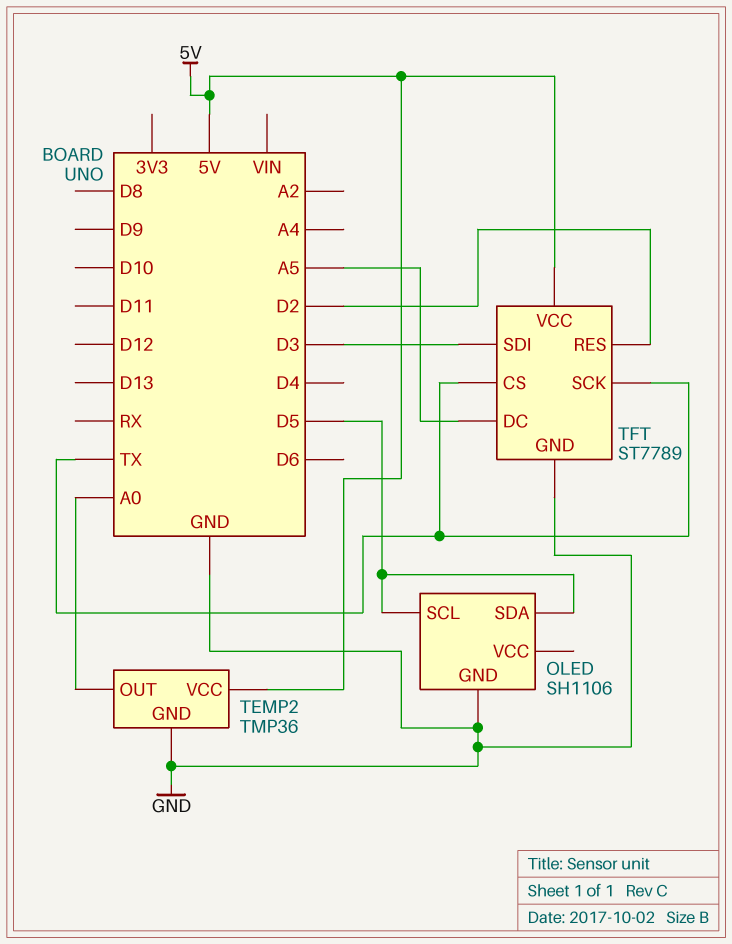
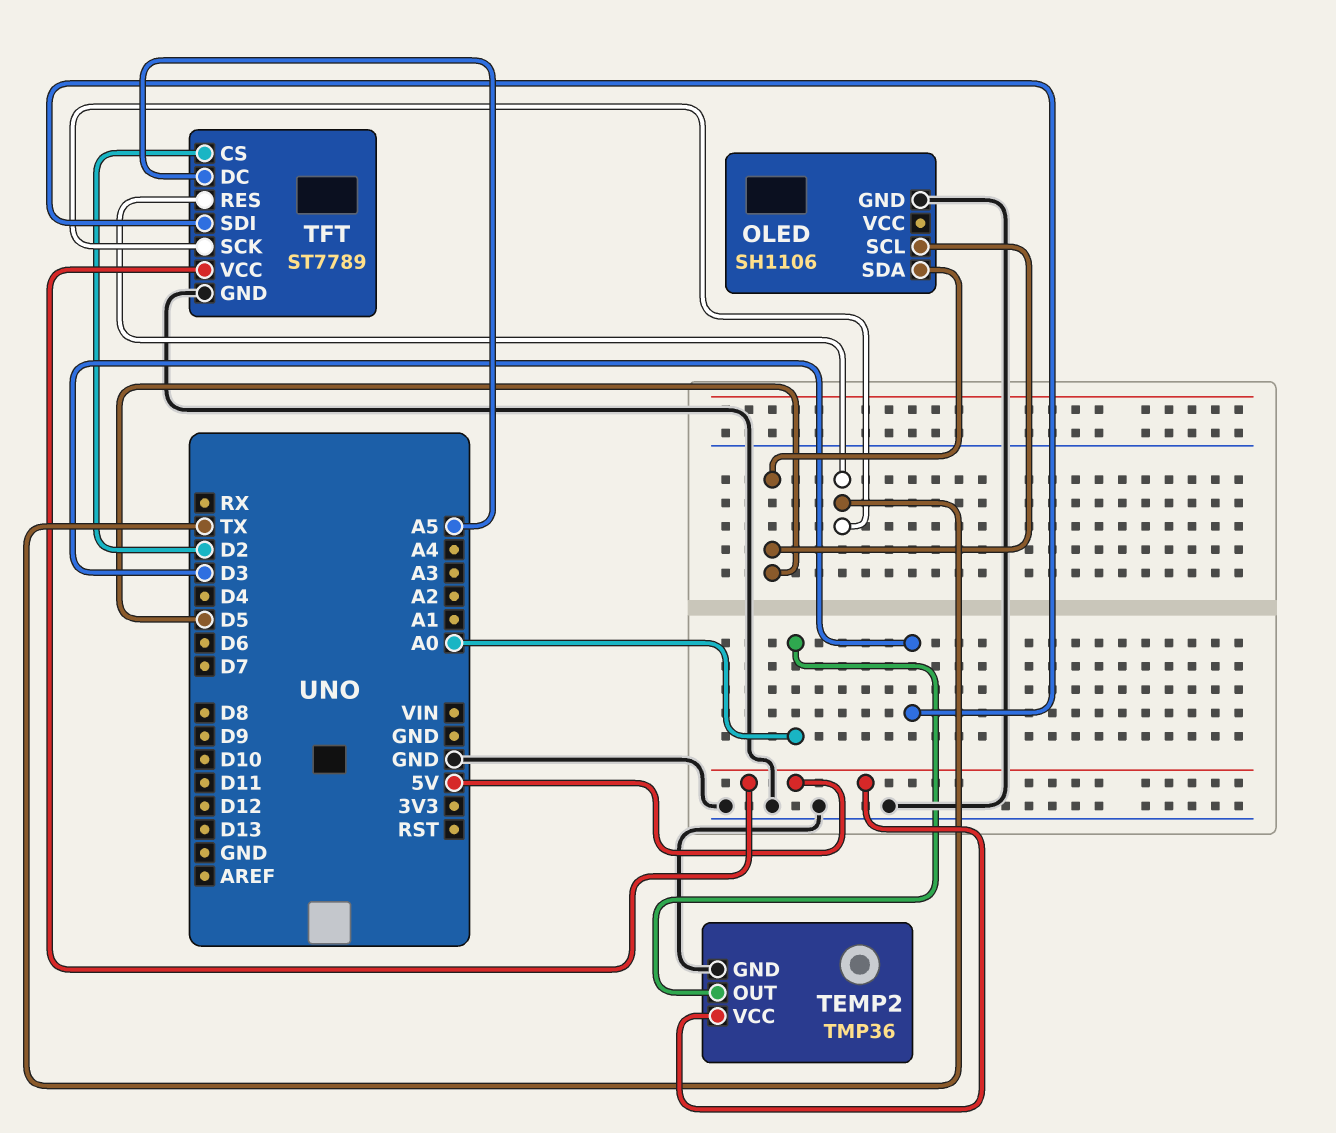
TFT pin CS: TX -> D2
TFT pin RES: D2 -> TX

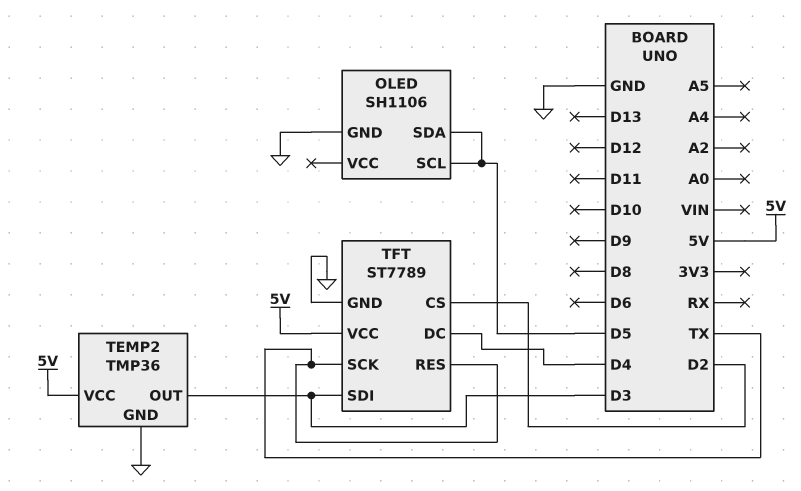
TEMP2 pin OUT: A0 -> D3
TFT pin DC: A5 -> D4

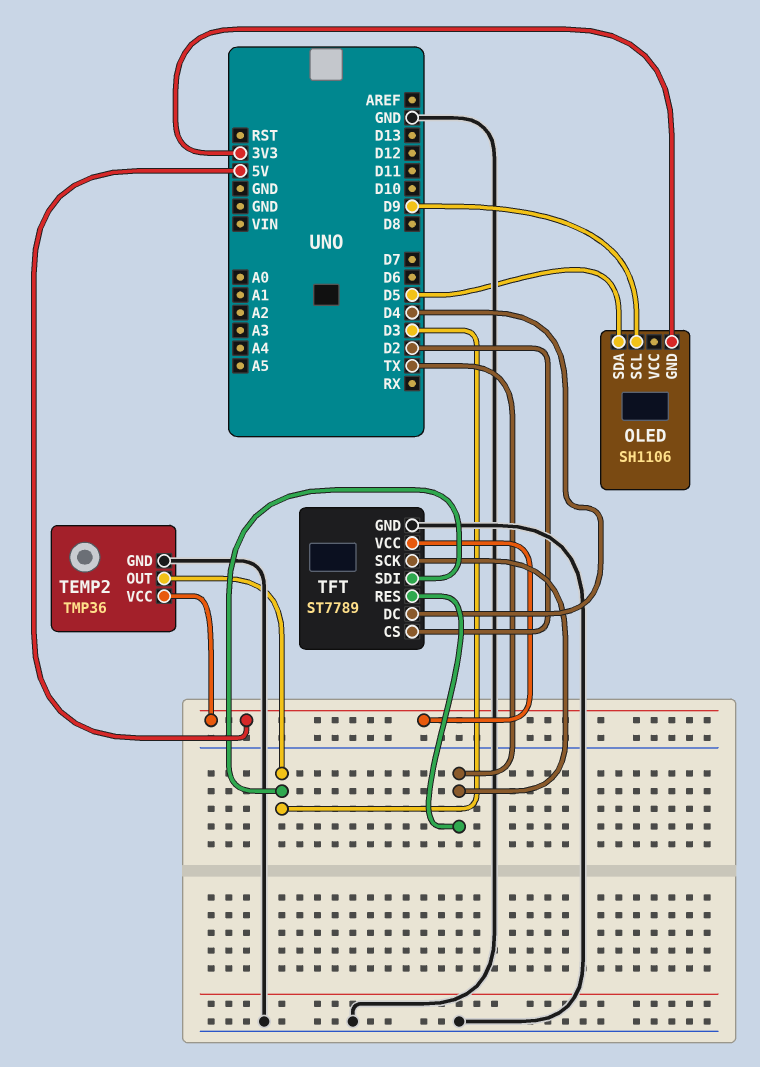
OLED pin GND: GND -> 3V3
OLED pin SCL: D5 -> D9

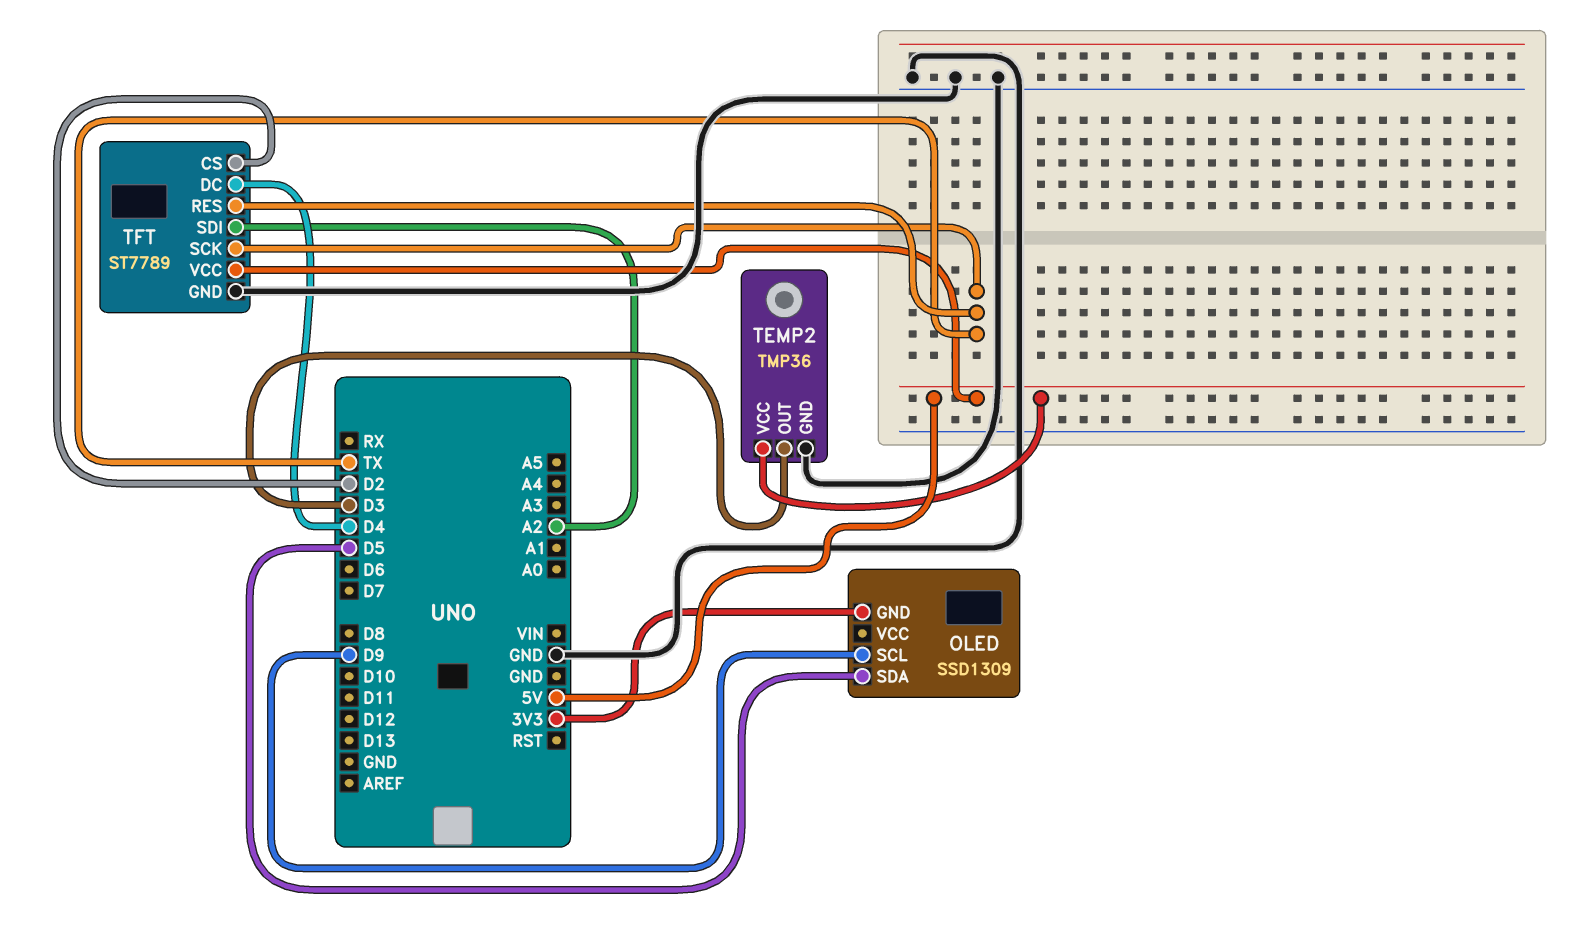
OLED: SH1106 -> SSD1309
TFT pin SDI: D3 -> A2

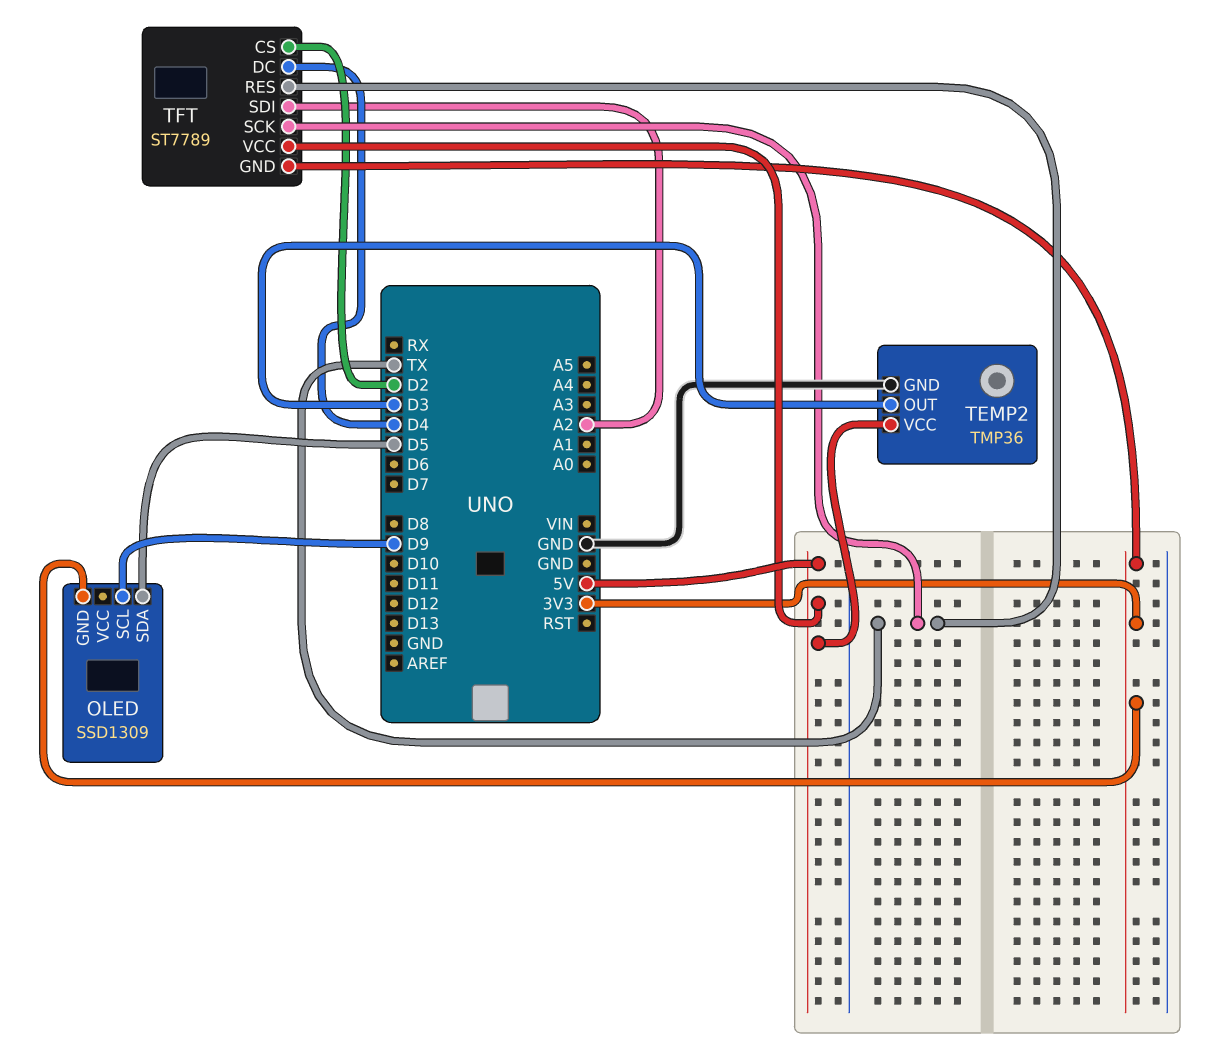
TFT pin GND: GND -> 3V3

